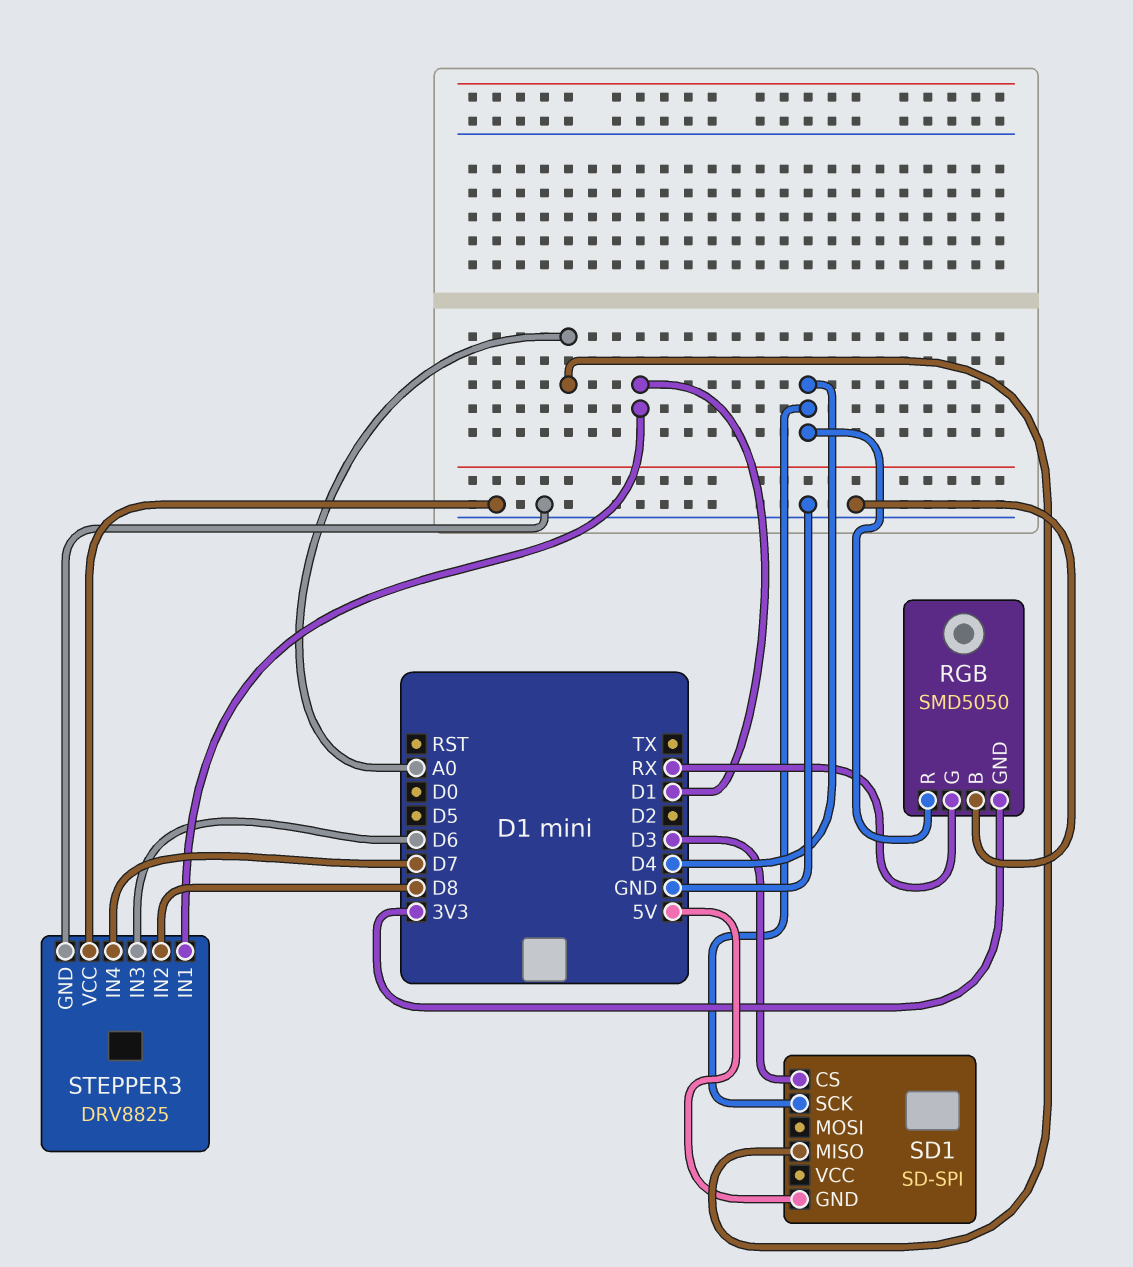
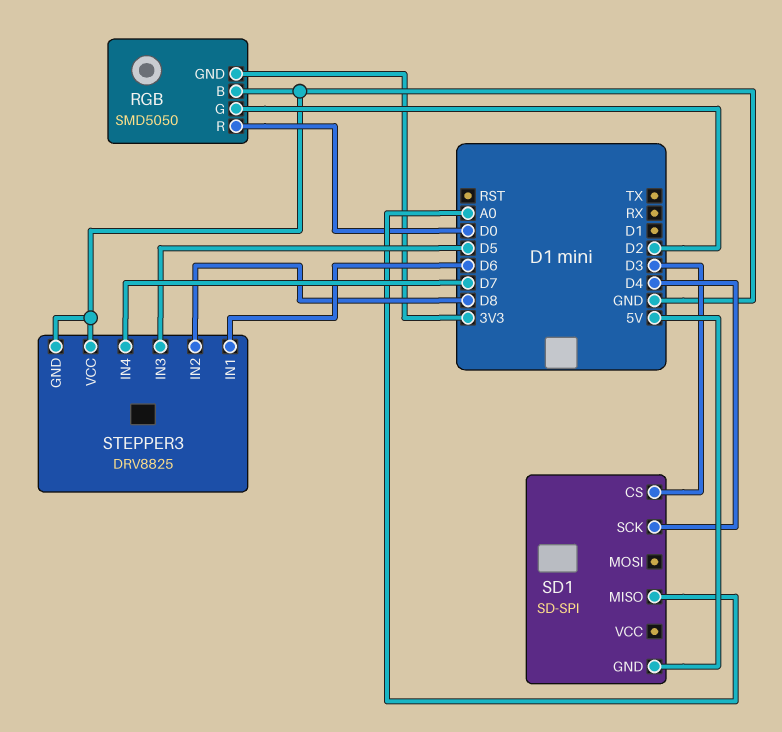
RGB pin G: RX -> D2
RGB pin R: D4 -> D0
STEPPER3 pin IN1: D1 -> D6
STEPPER3 pin IN3: D6 -> D5

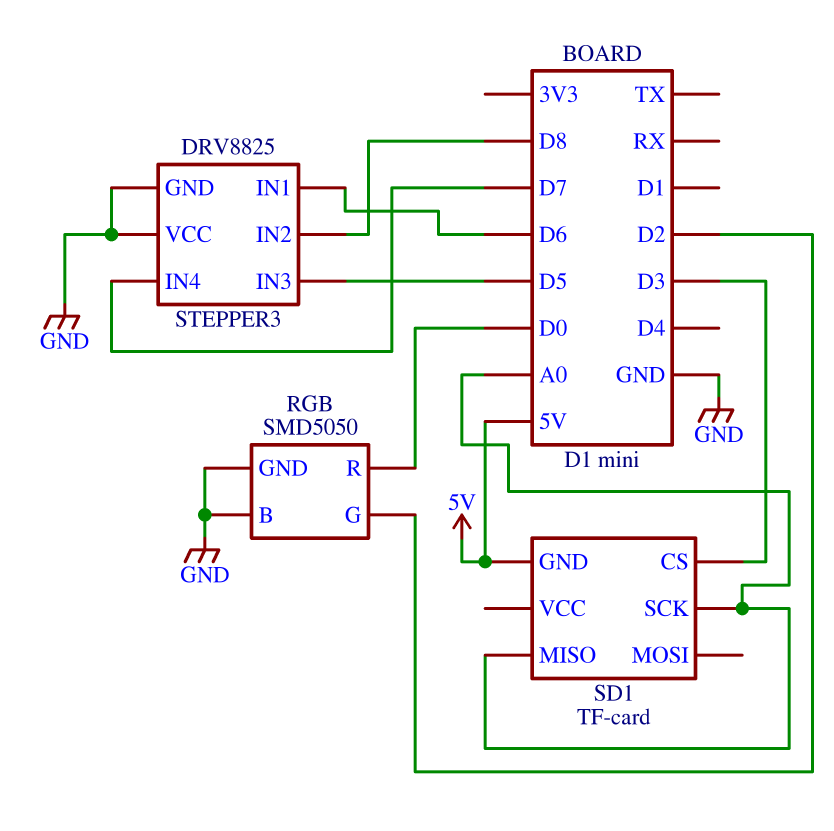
RGB pin GND: 3V3 -> GND
SD1: SD-SPI -> TF-card
SD1 pin SCK: D4 -> A0

